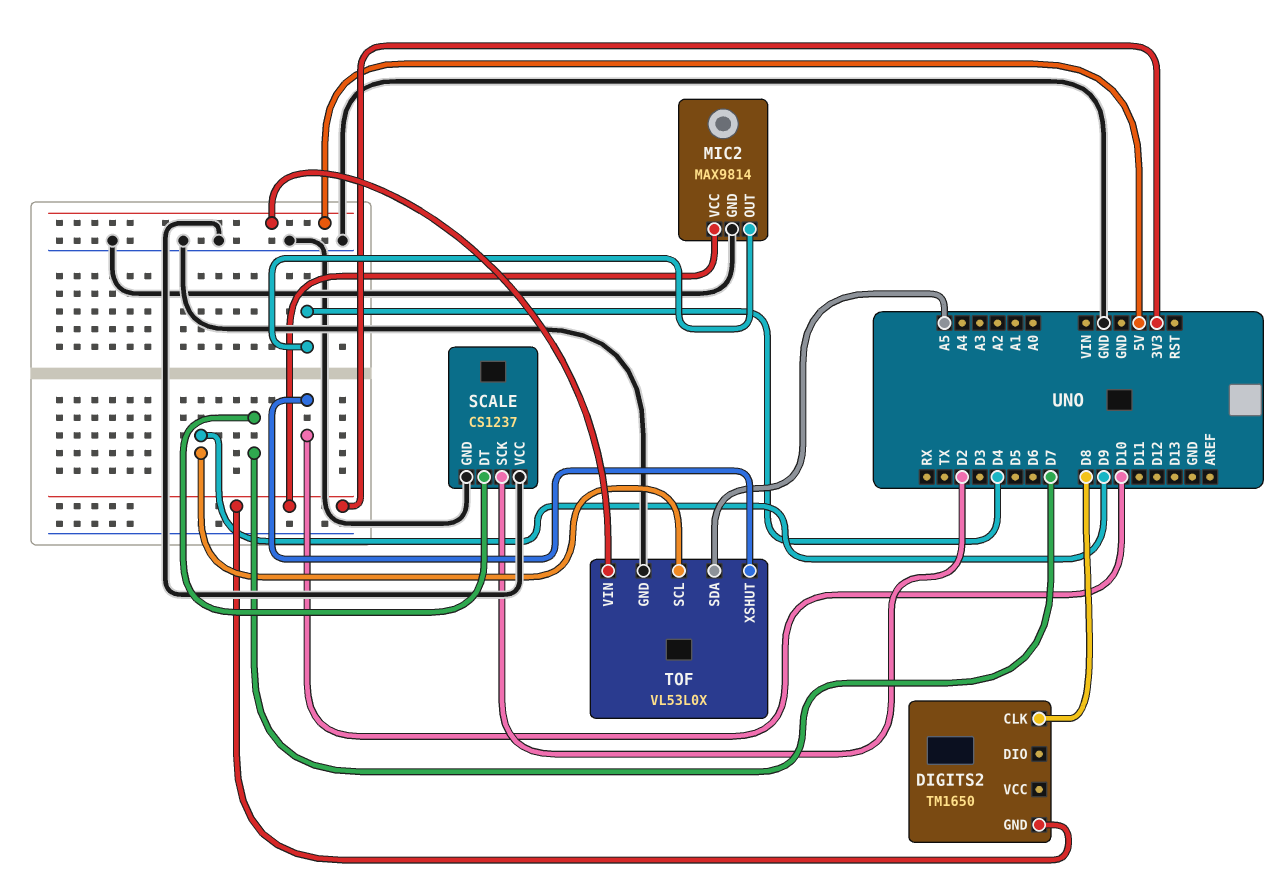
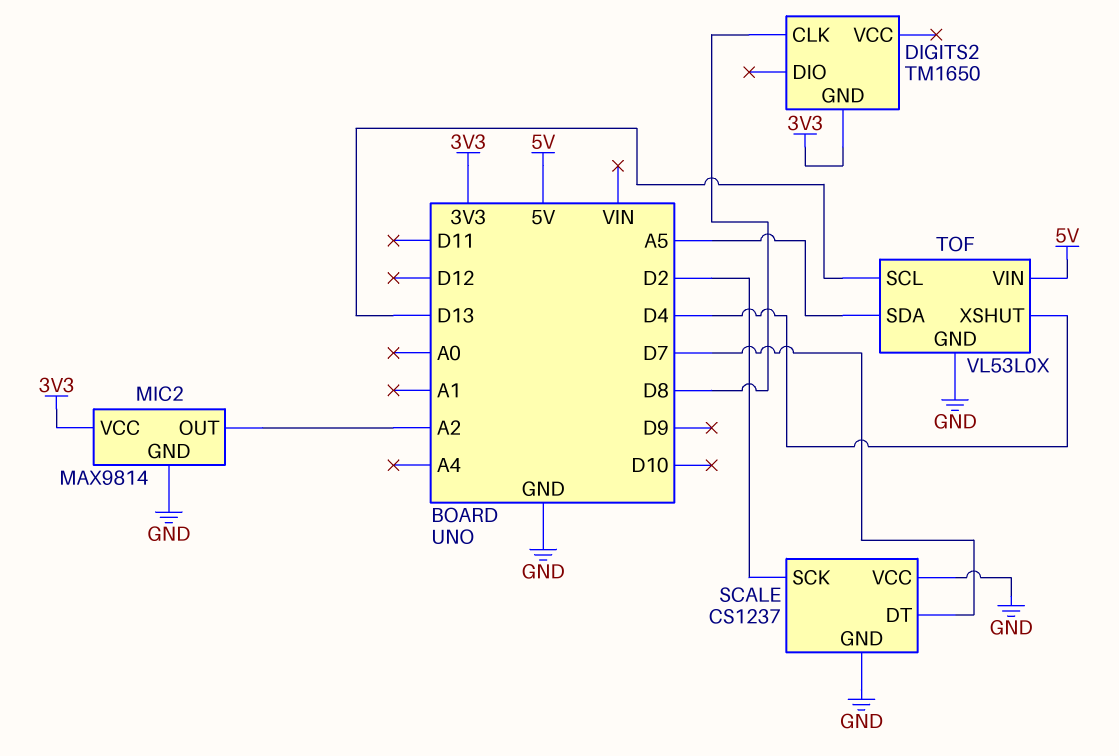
MIC2 pin OUT: D4 -> A2
TOF pin SCL: D9 -> D13
TOF pin XSHUT: D10 -> D4

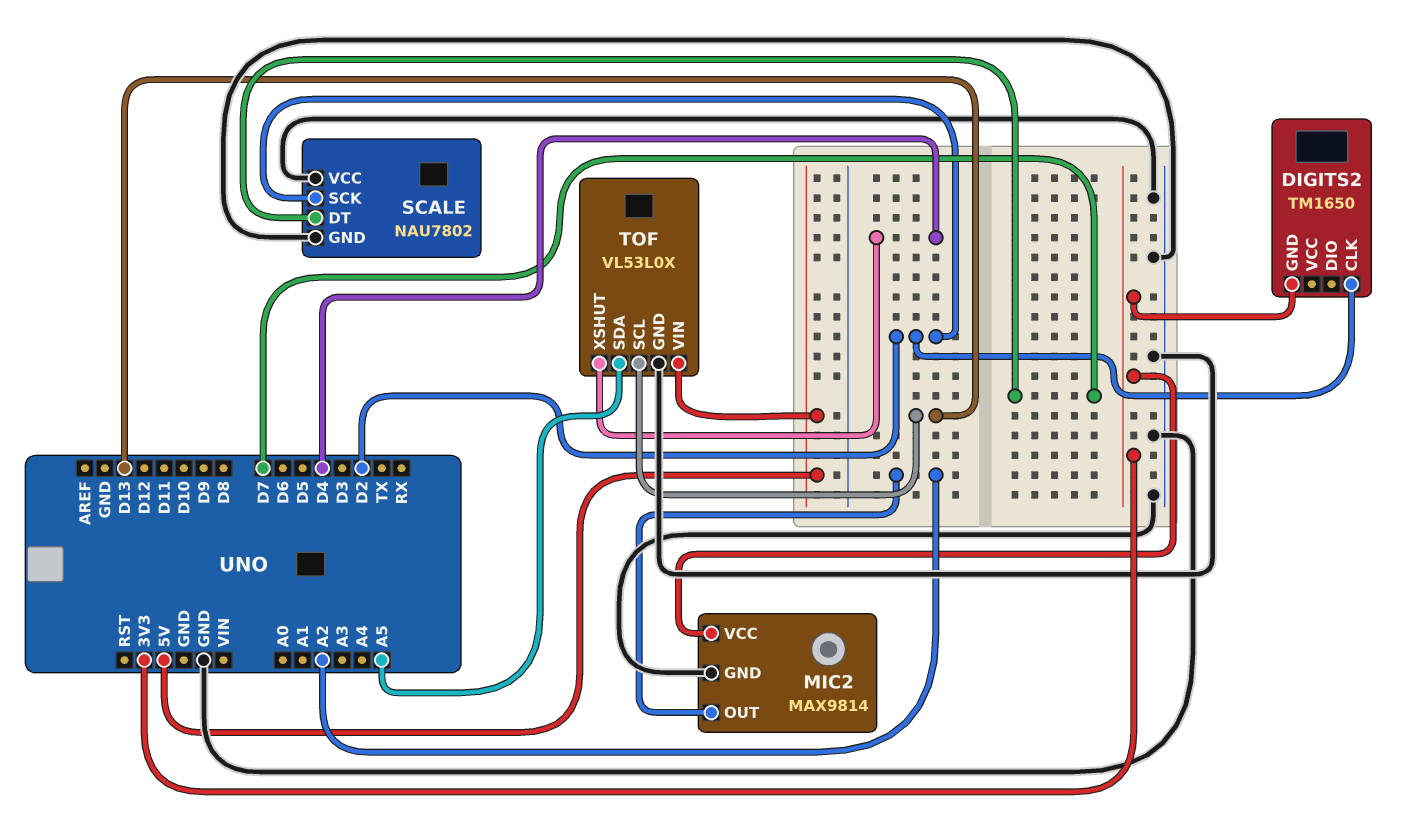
DIGITS2 pin CLK: D8 -> D2
SCALE: CS1237 -> NAU7802

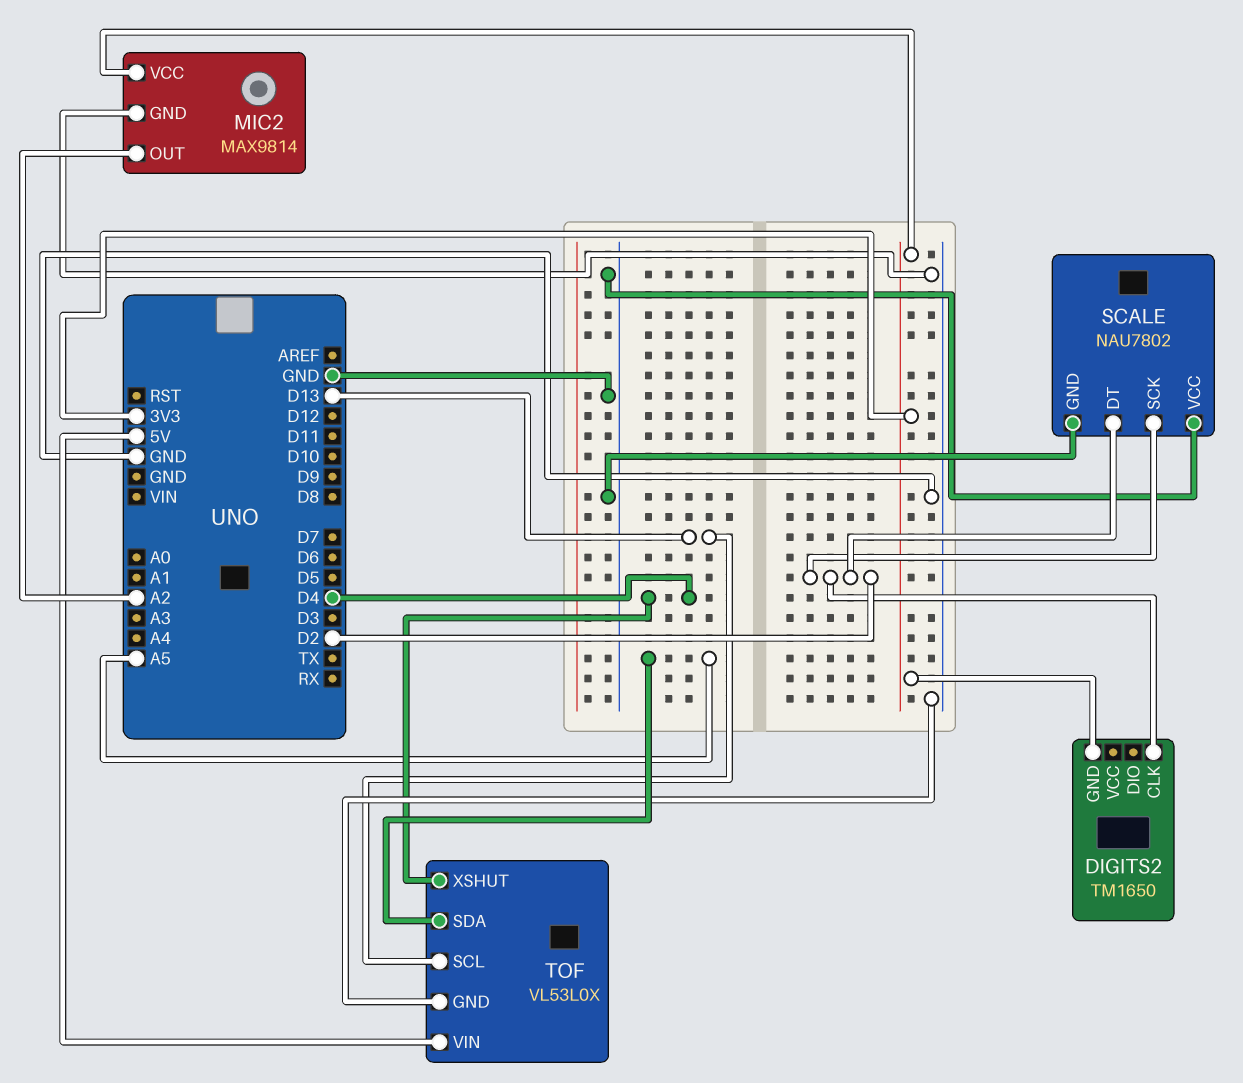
SCALE pin DT: D7 -> D2

